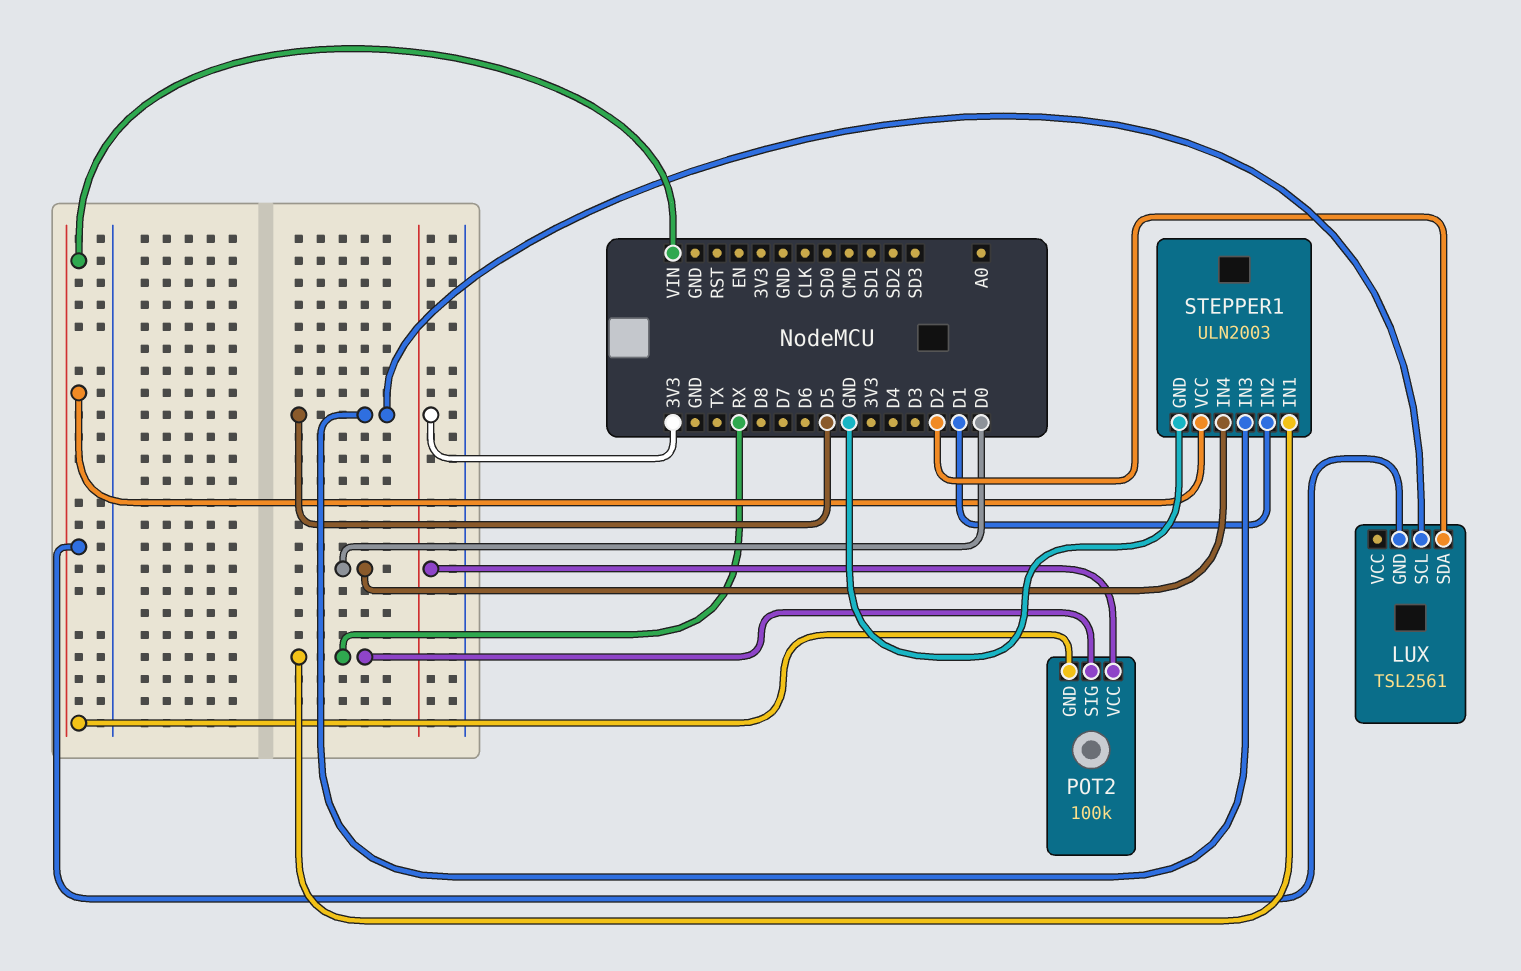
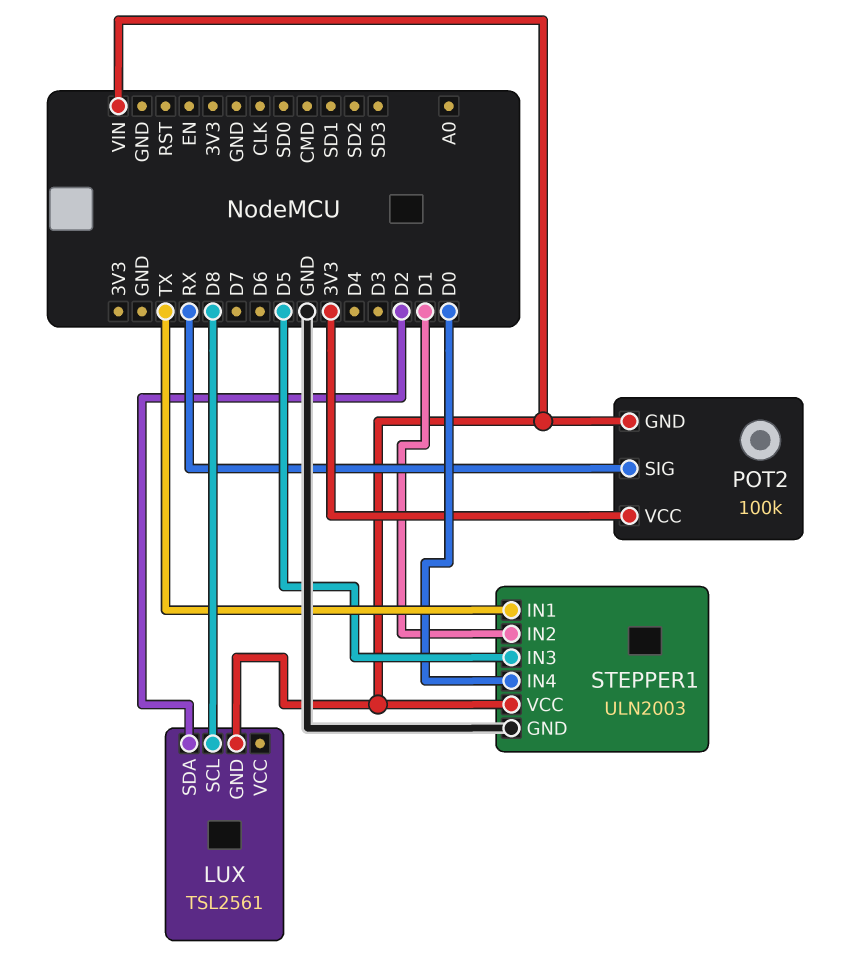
LUX pin SCL: D5 -> D8
STEPPER1 pin IN1: RX -> TX

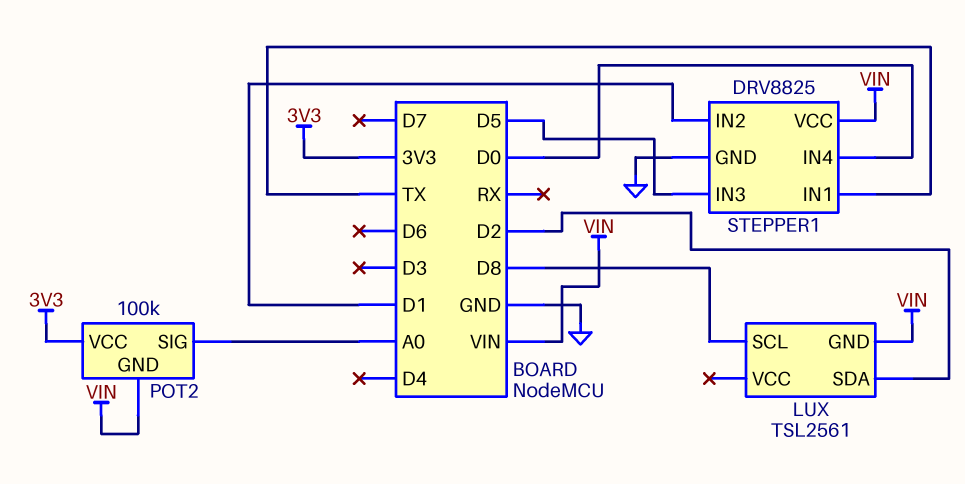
POT2 pin SIG: RX -> A0
STEPPER1: ULN2003 -> DRV8825

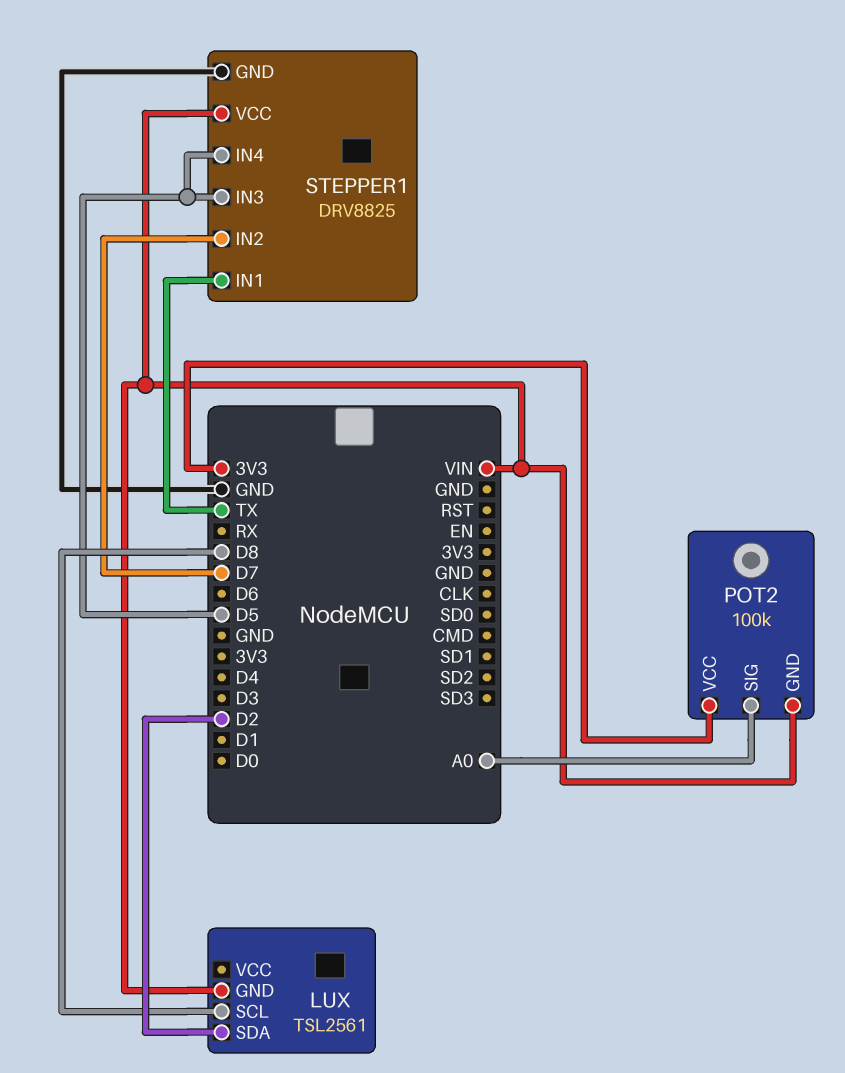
STEPPER1 pin IN2: D1 -> D7
STEPPER1 pin IN4: D0 -> D5

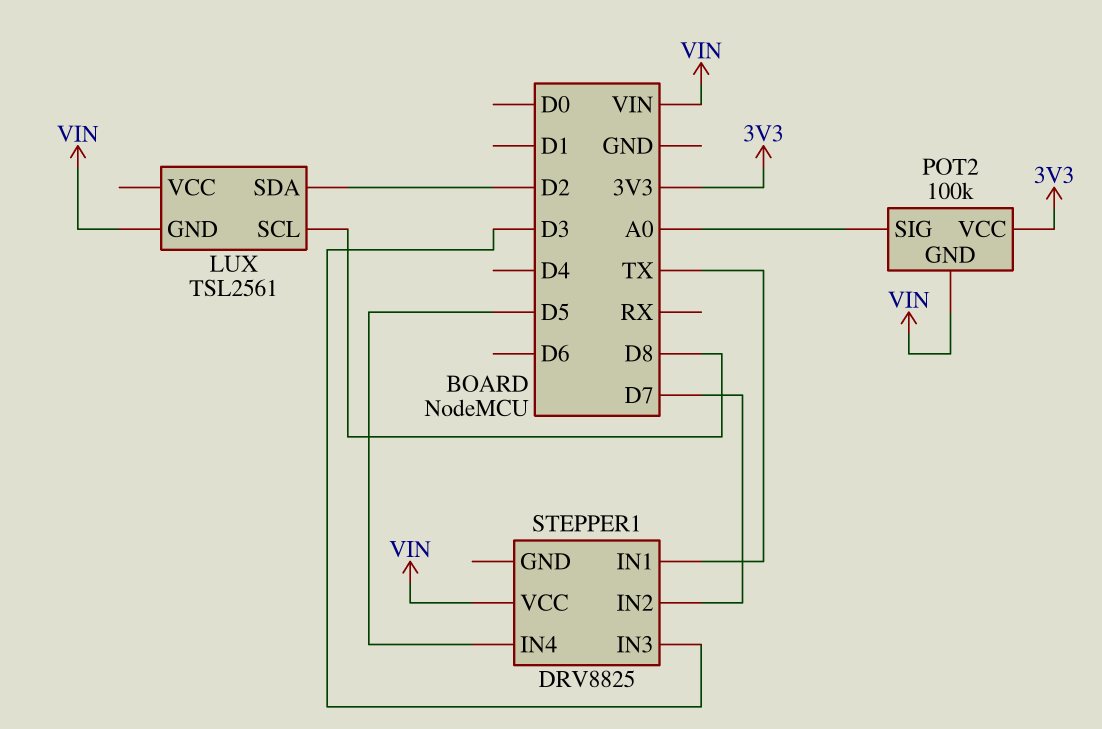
STEPPER1 pin GND: GND -> none
STEPPER1 pin IN3: D5 -> D3

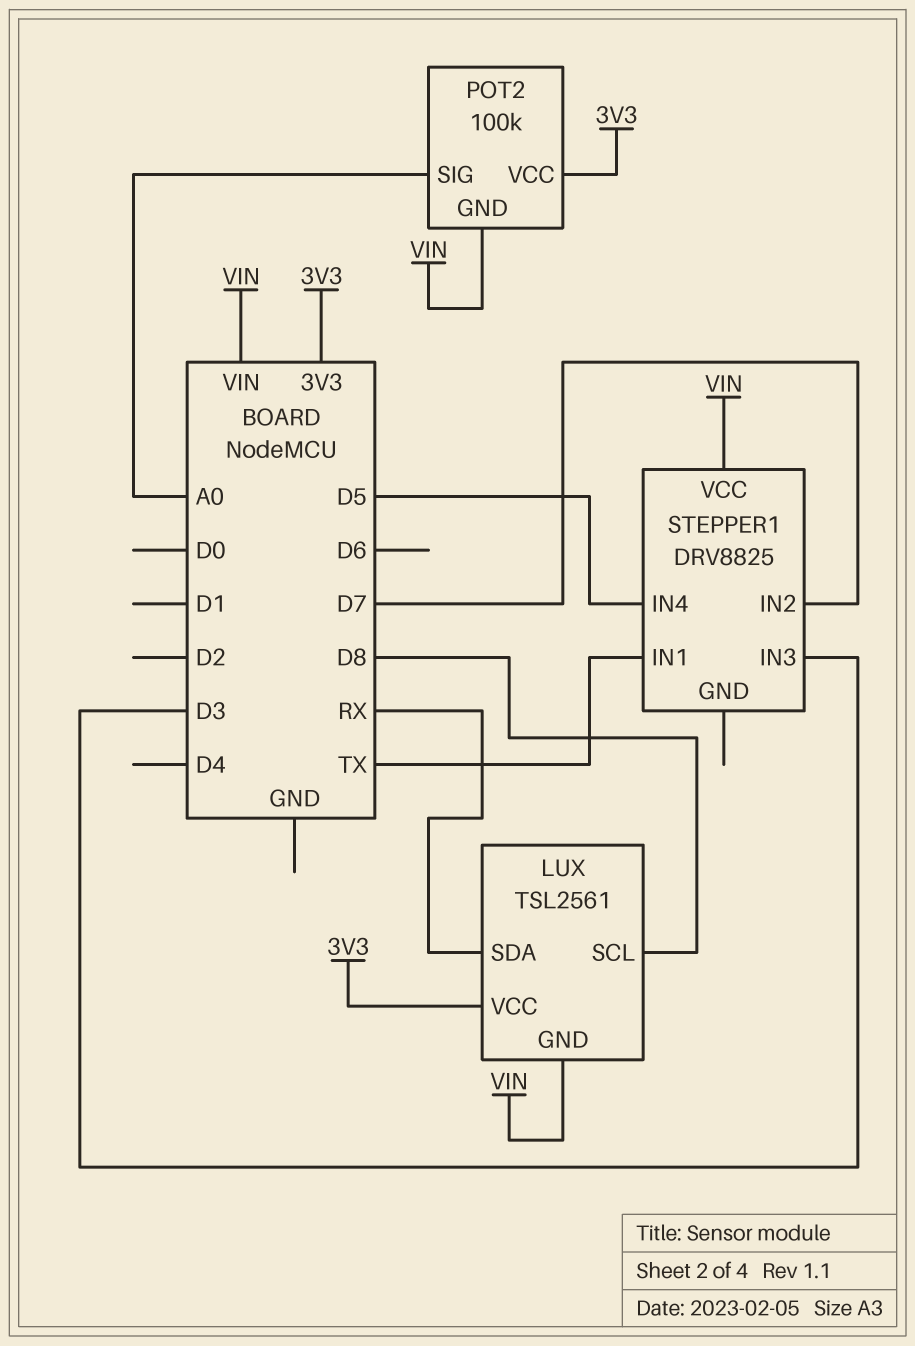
LUX pin SDA: D2 -> RX
LUX pin VCC: none -> 3V3

